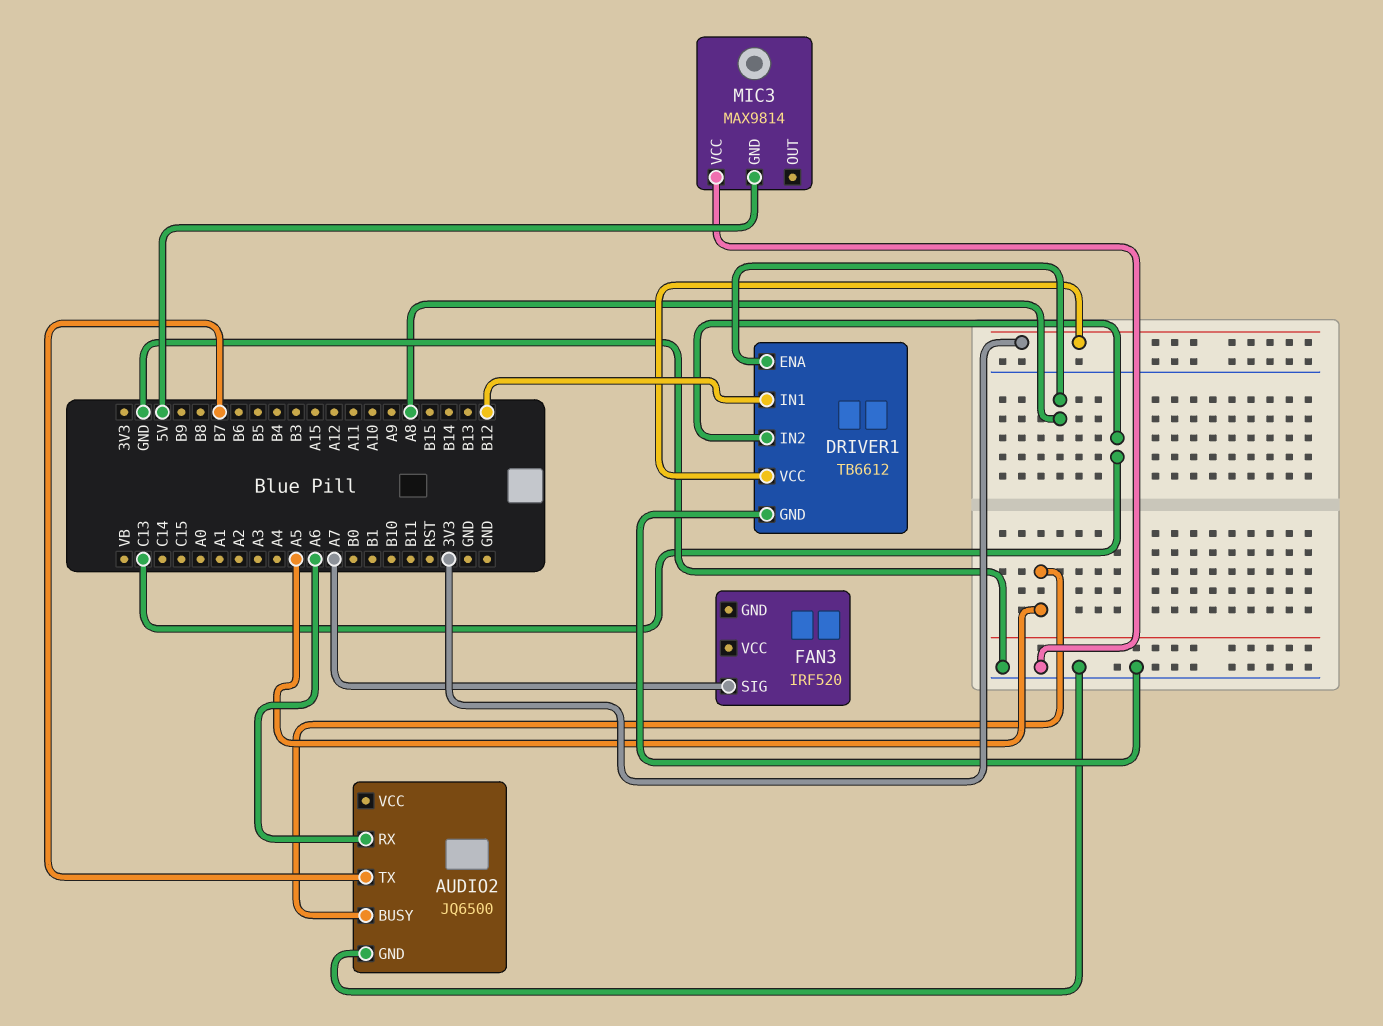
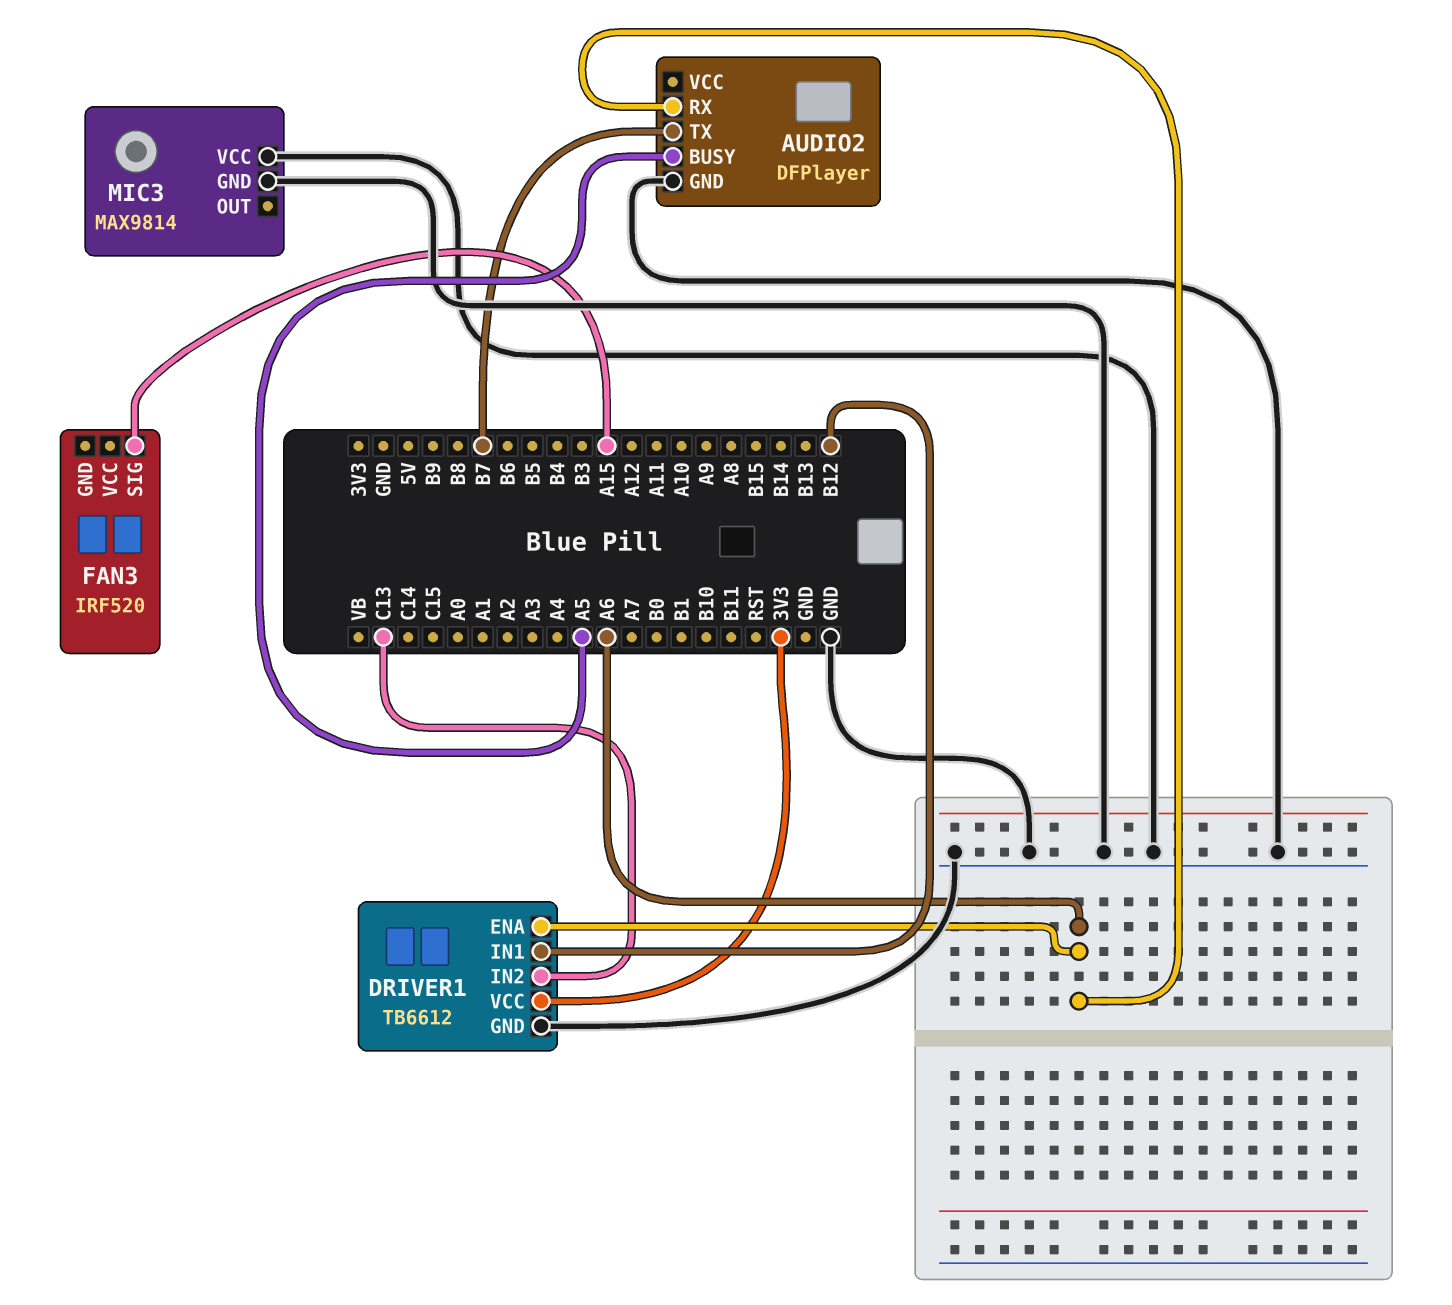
AUDIO2: JQ6500 -> DFPlayer
DRIVER1 pin ENA: A8 -> A6
FAN3 pin SIG: A7 -> A15
MIC3 pin GND: 5V -> GND

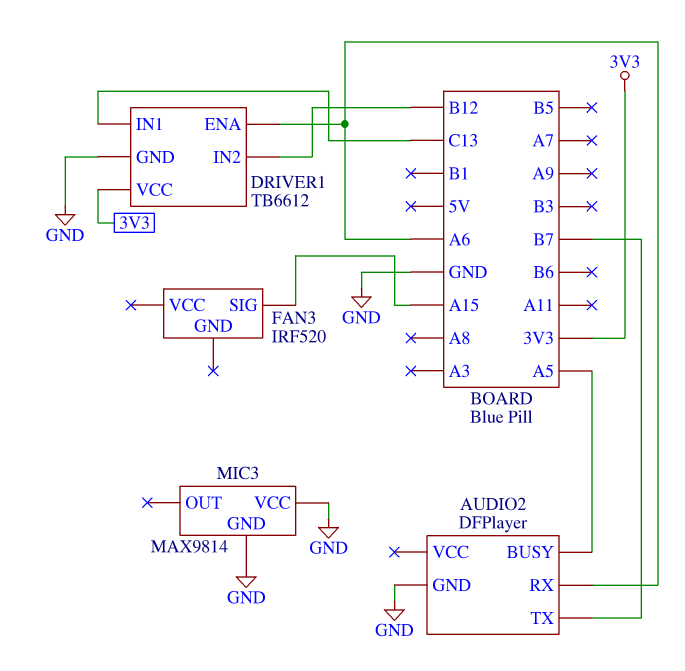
DRIVER1 pin IN1: B12 -> C13
DRIVER1 pin IN2: C13 -> B12

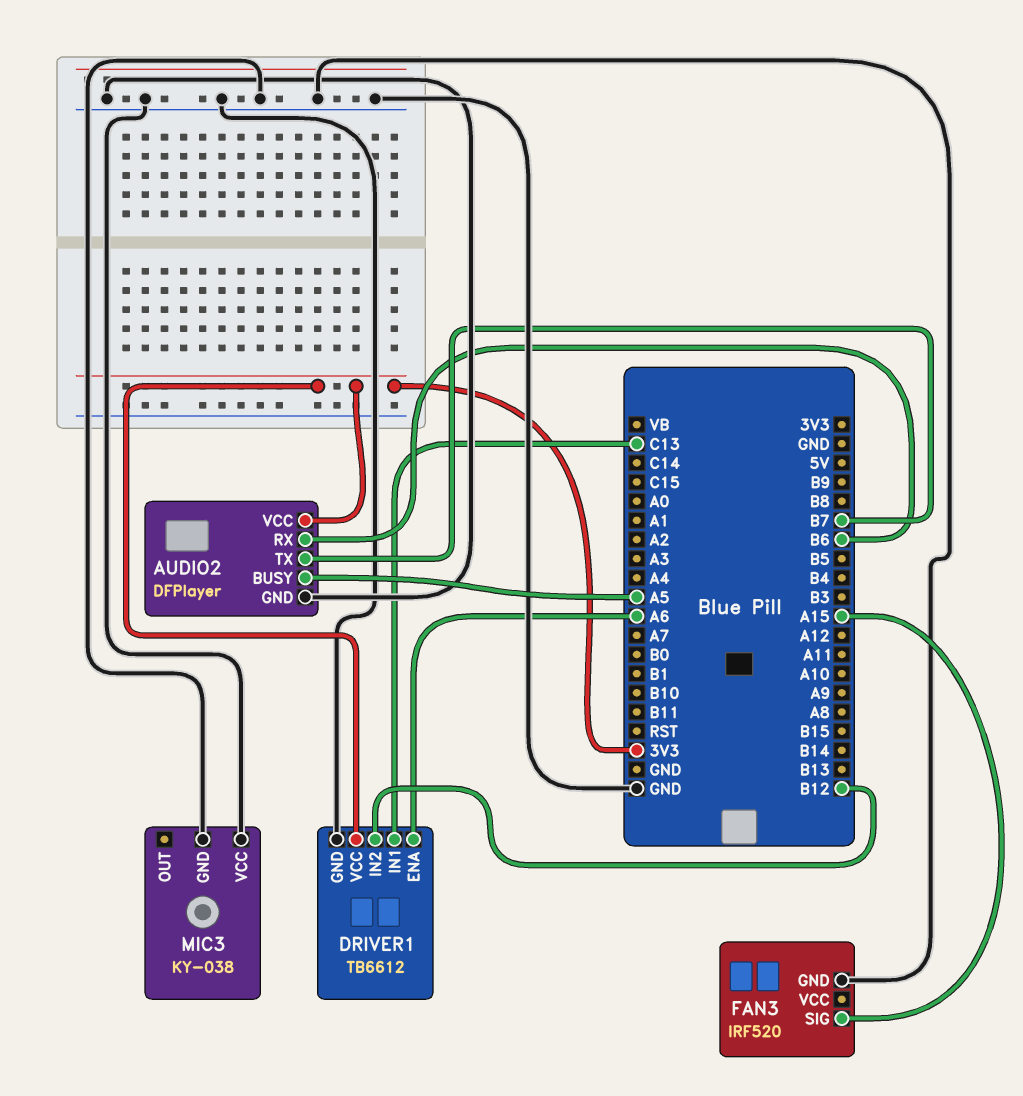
AUDIO2 pin RX: A6 -> B6
AUDIO2 pin VCC: none -> 3V3
FAN3 pin GND: none -> GND
MIC3: MAX9814 -> KY-038

